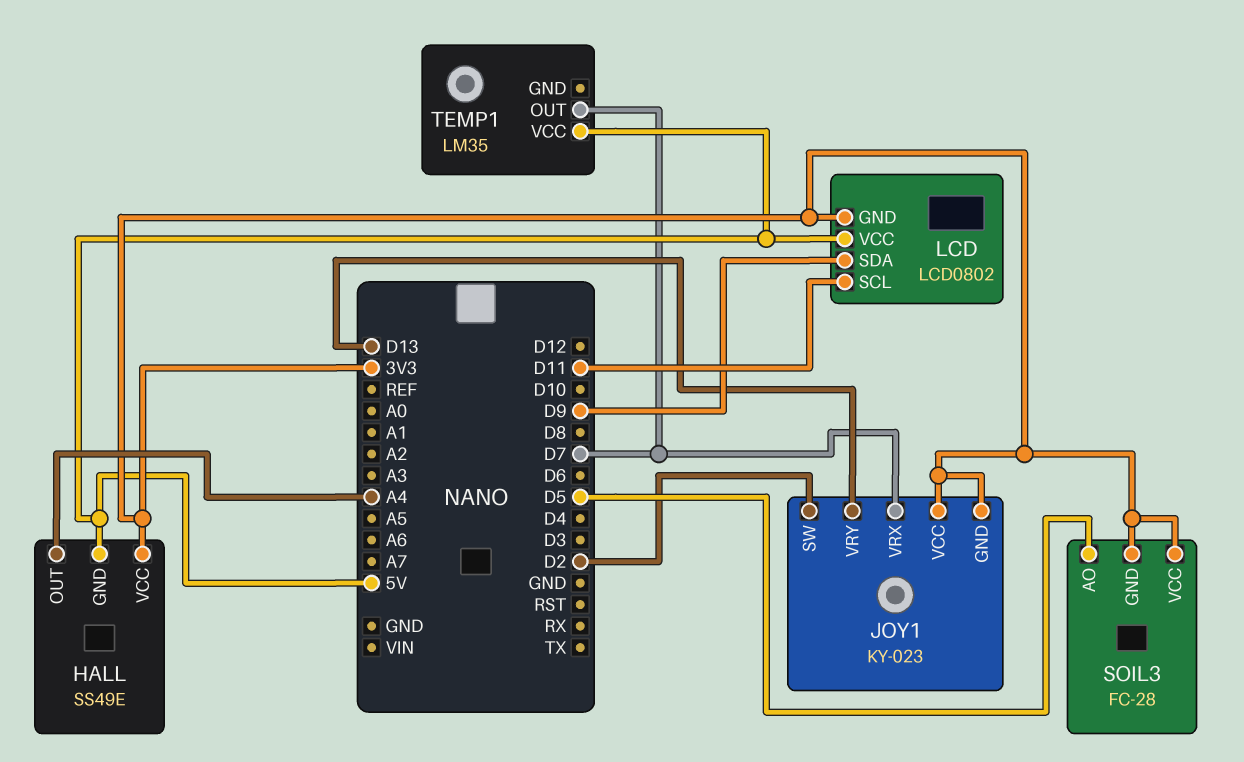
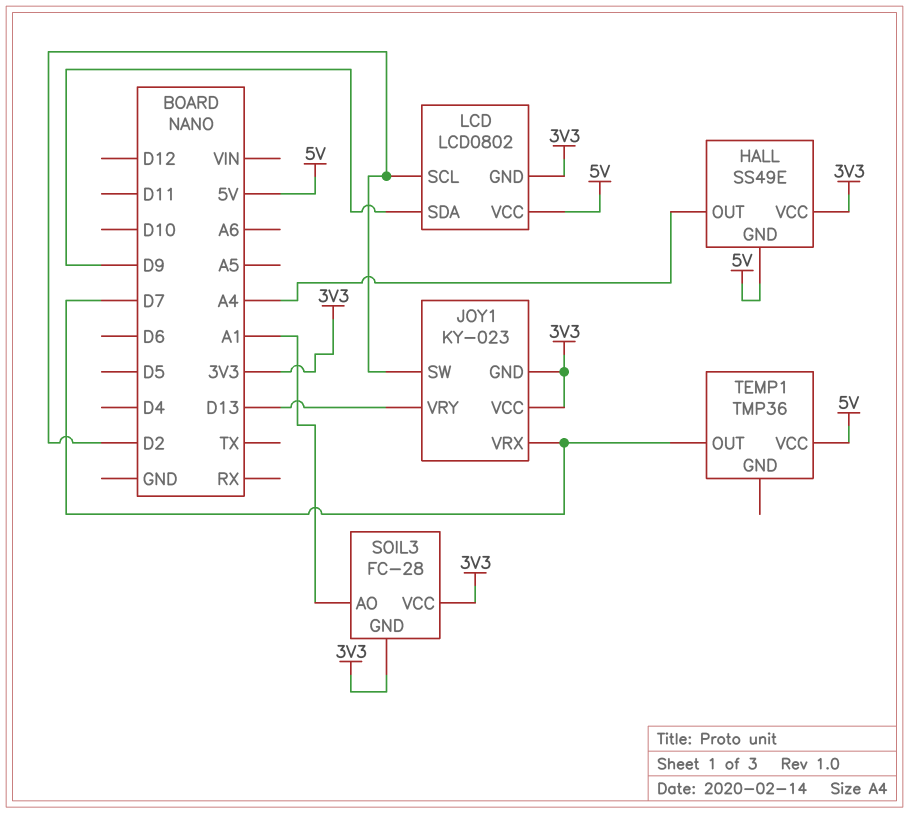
LCD pin SCL: D11 -> D2
SOIL3 pin AO: D5 -> A1
TEMP1: LM35 -> TMP36

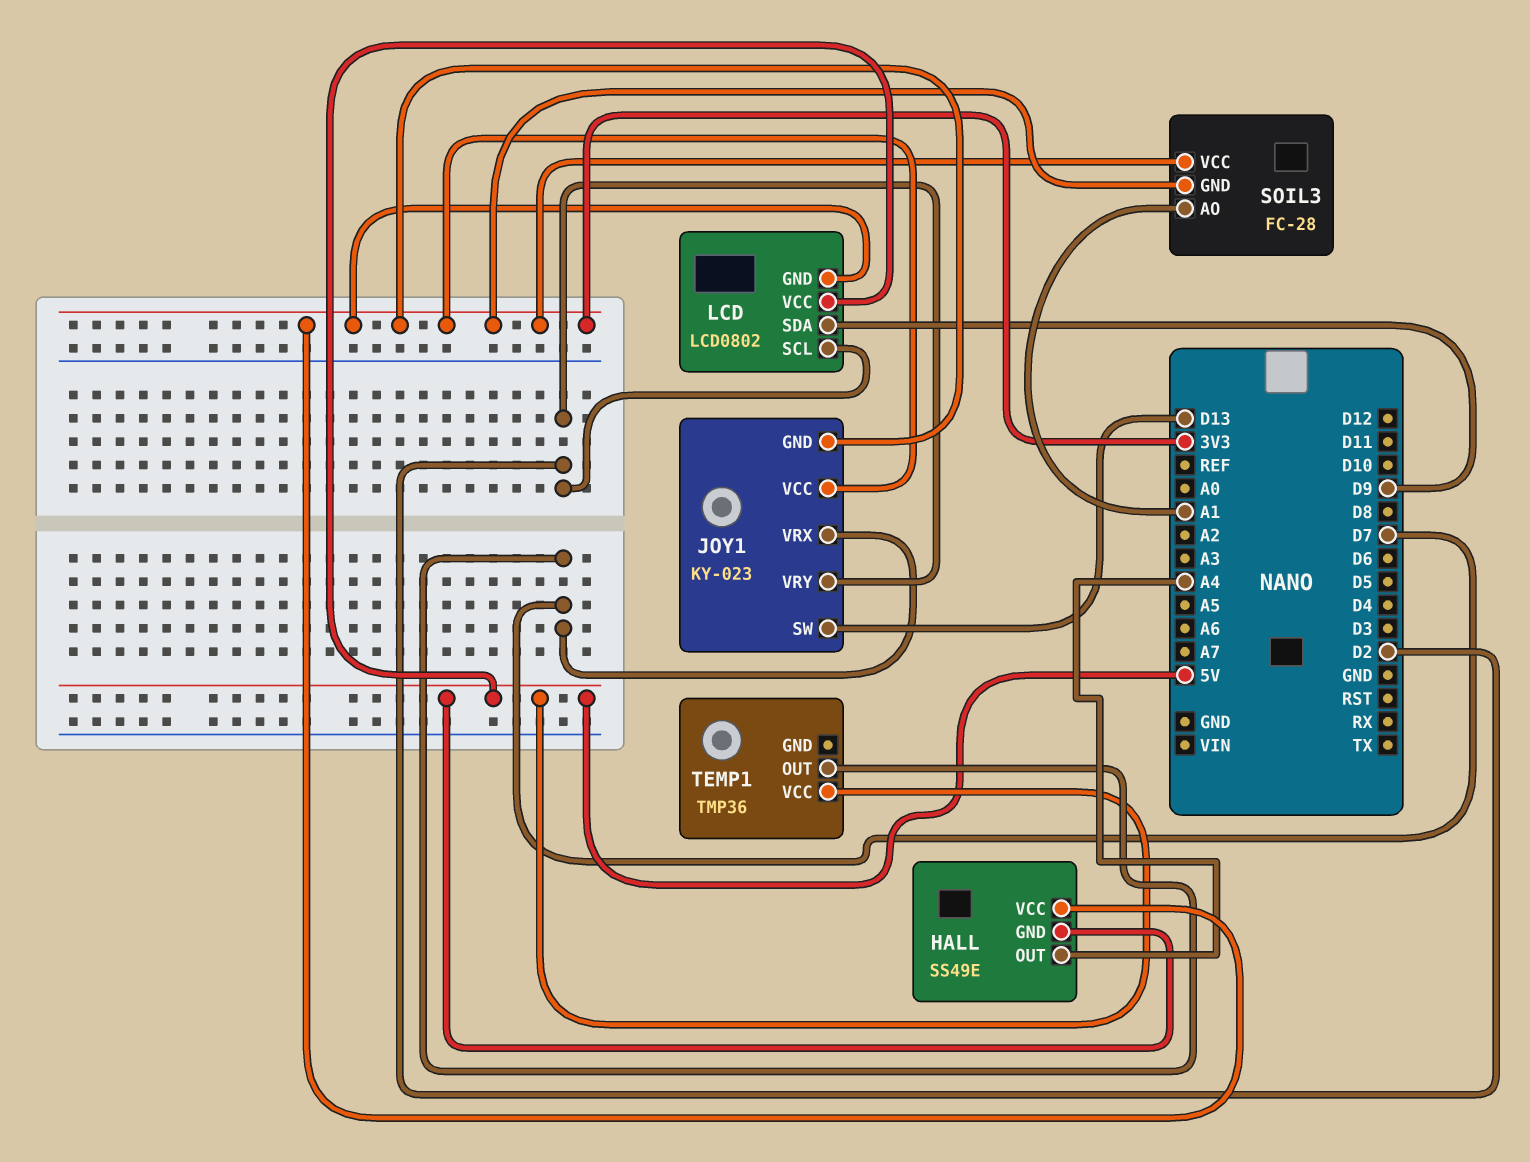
JOY1 pin SW: D2 -> D13
JOY1 pin VRY: D13 -> D2

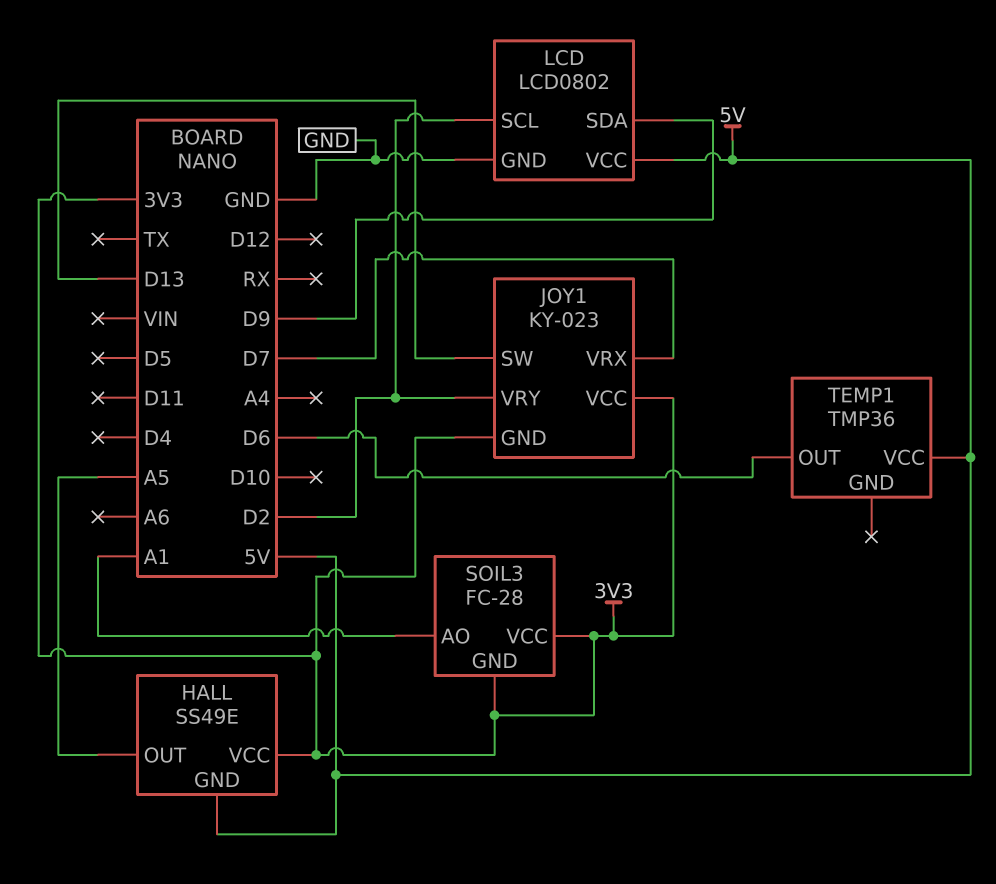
HALL pin OUT: A4 -> A5
LCD pin GND: 3V3 -> GND
TEMP1 pin OUT: D7 -> D6

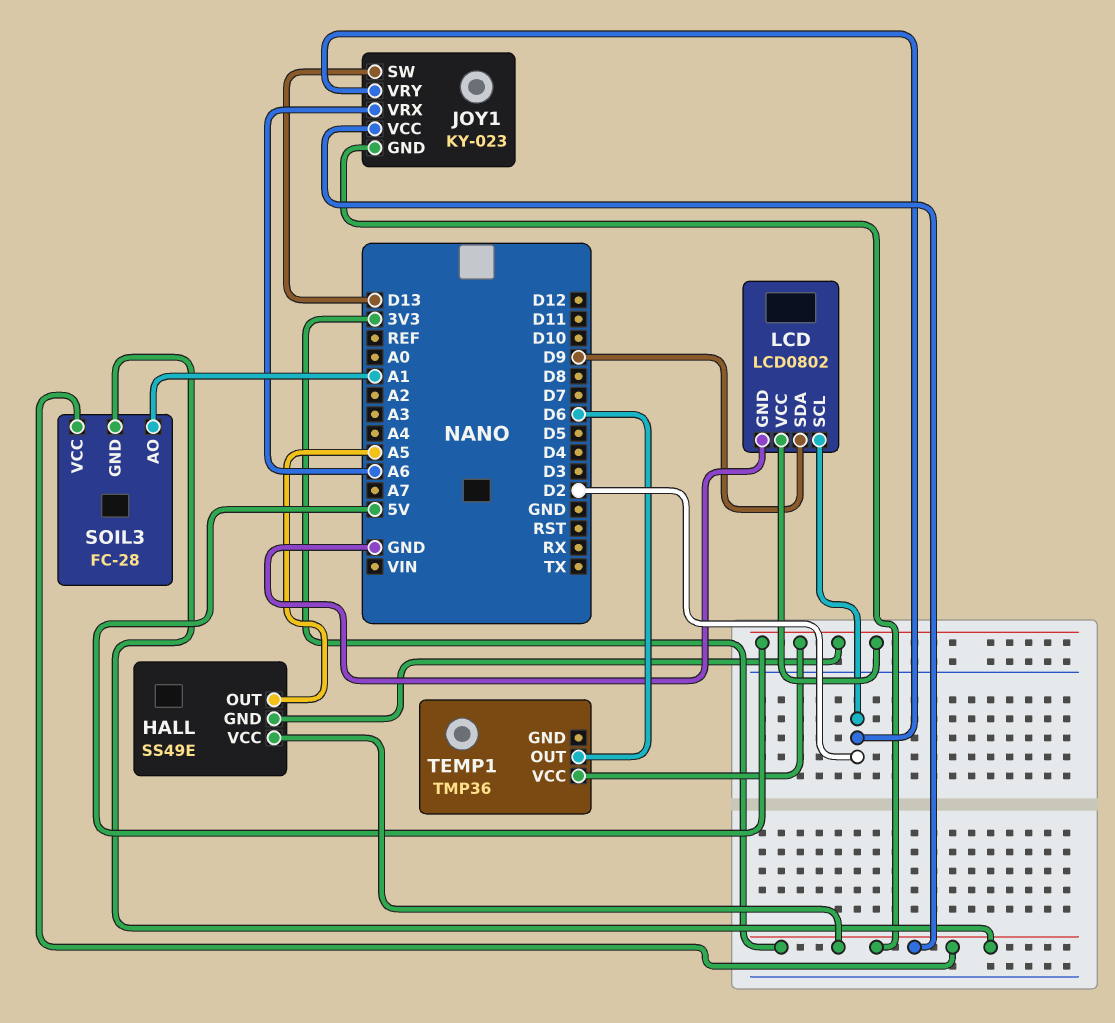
JOY1 pin VRX: D7 -> A6

